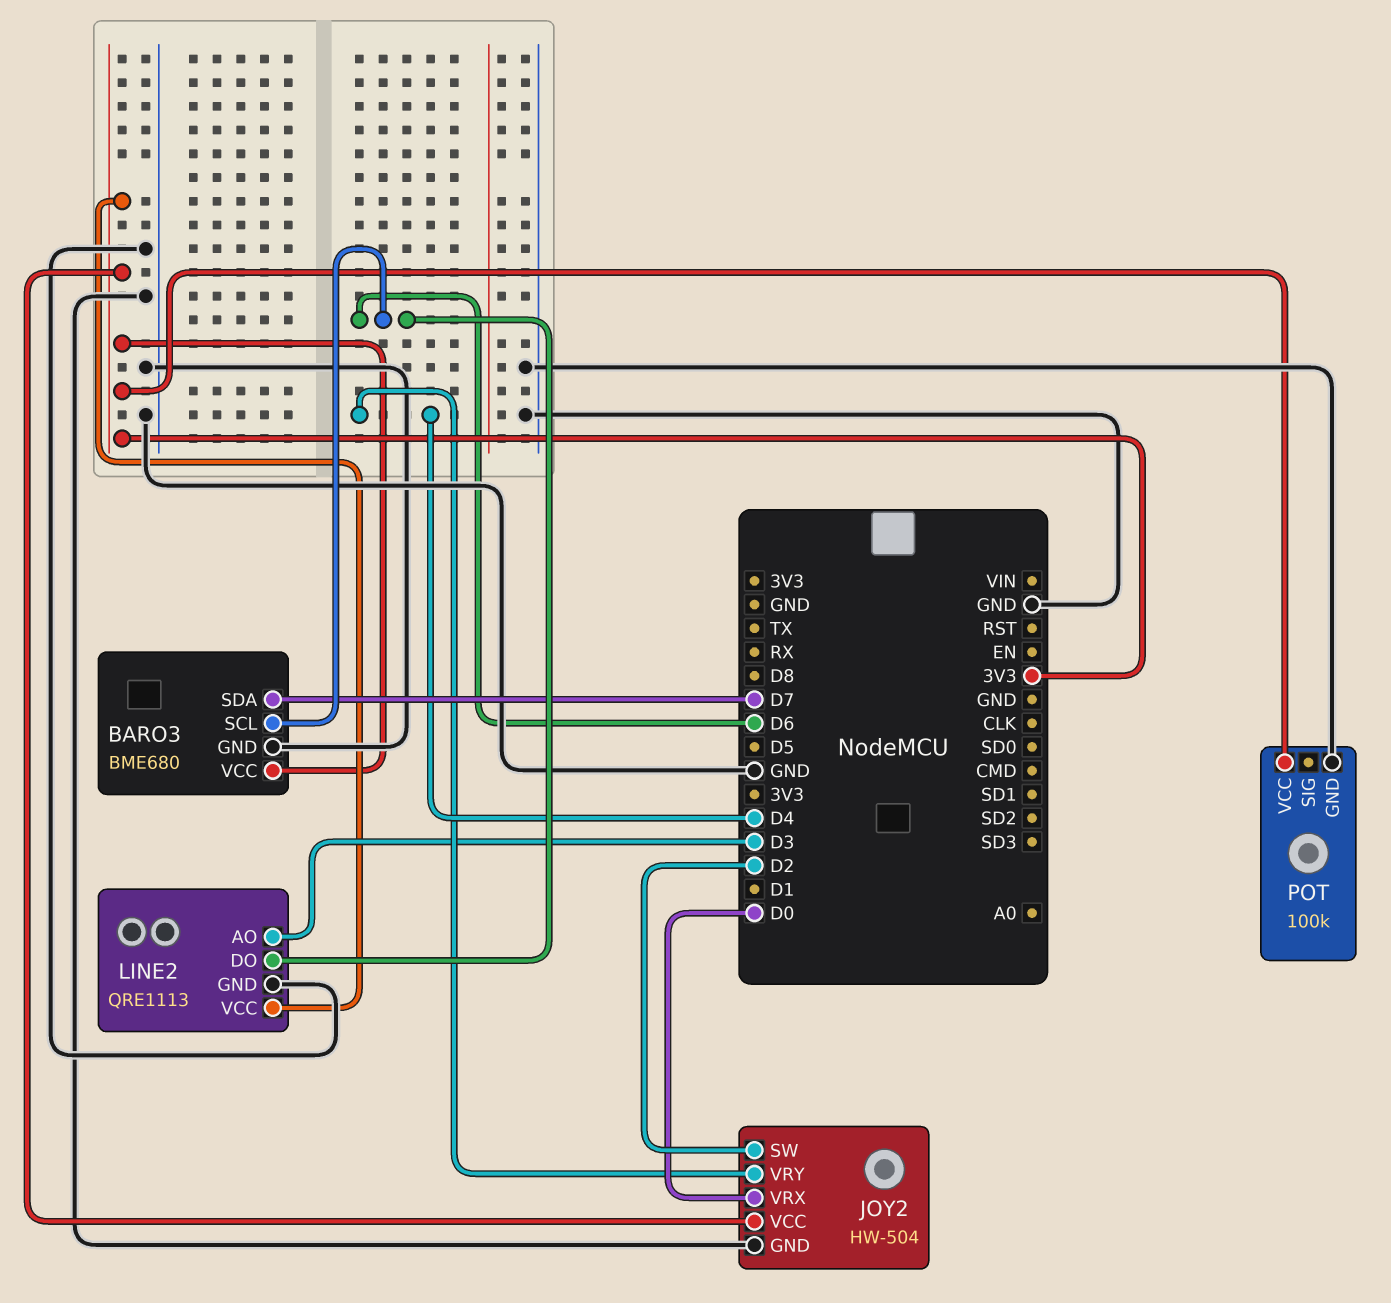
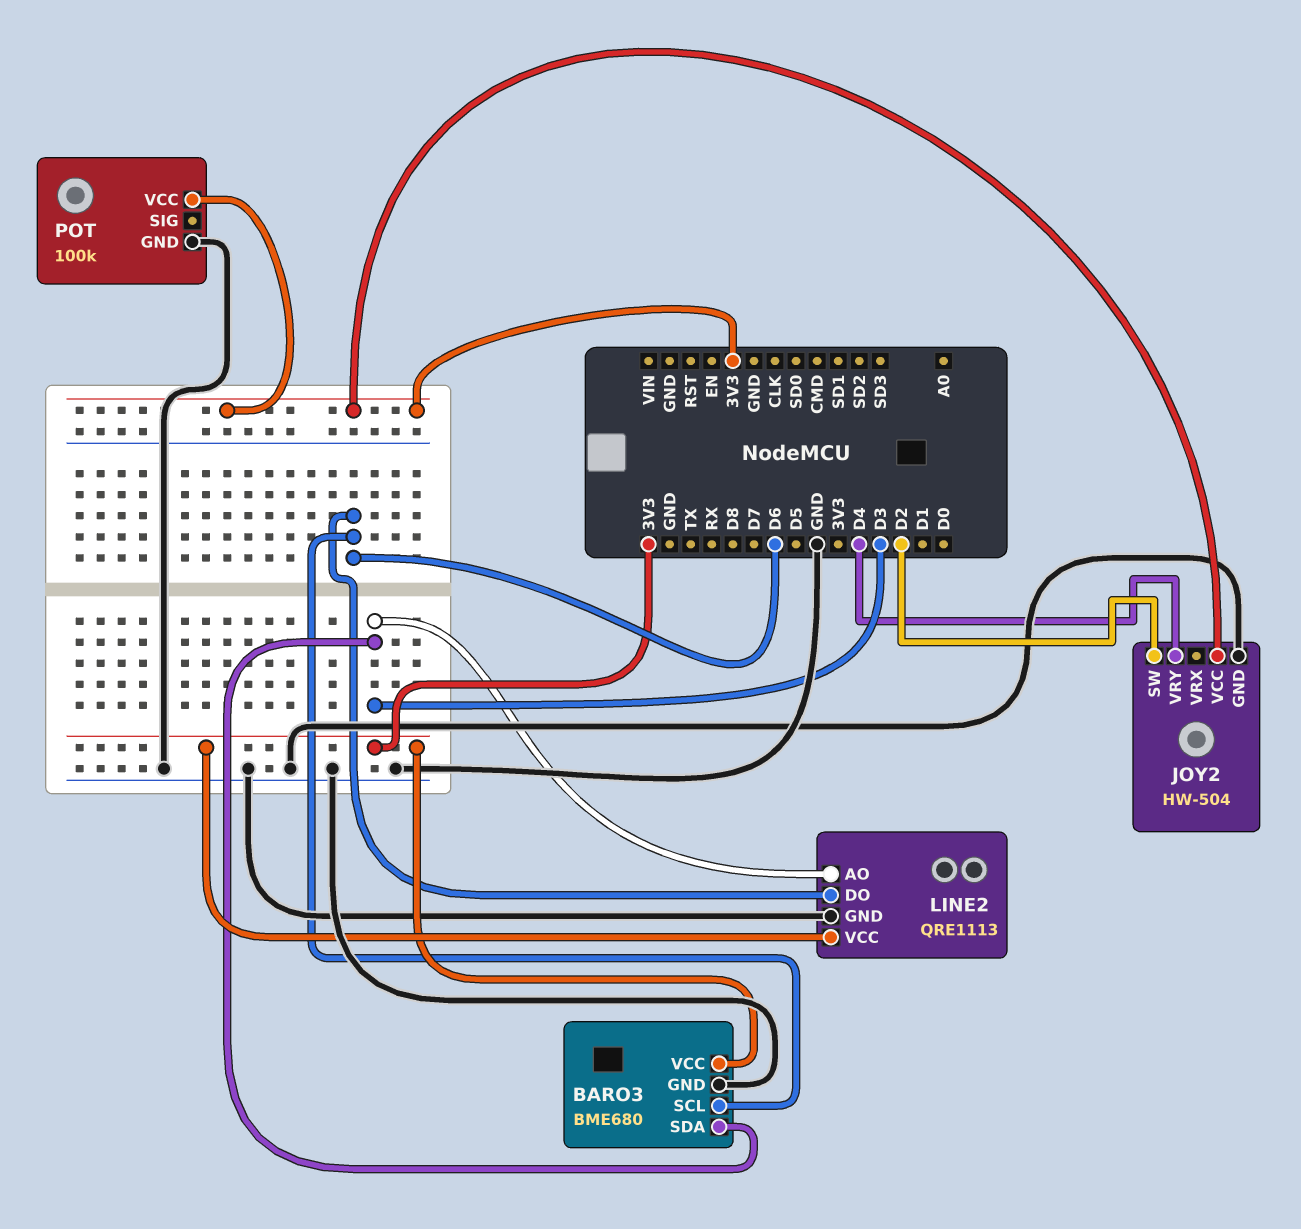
BARO3 pin SDA: D7 -> D3
JOY2 pin VRX: D0 -> none

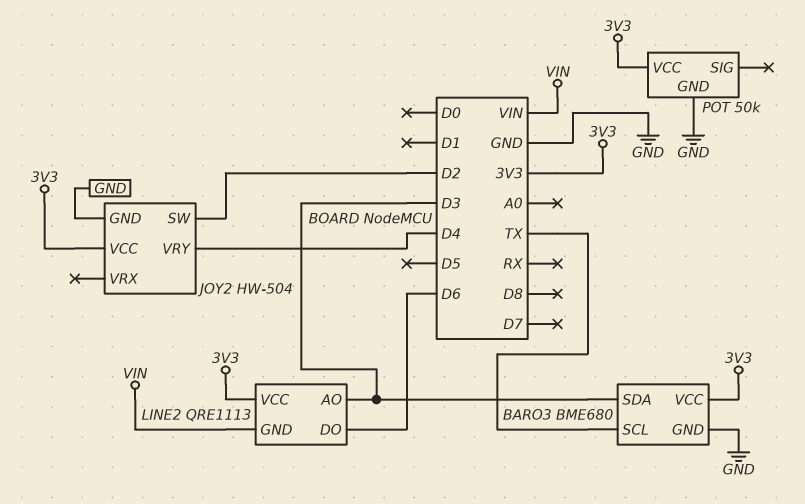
BARO3 pin SCL: D6 -> TX
LINE2 pin GND: GND -> VIN
POT: 100k -> 50k

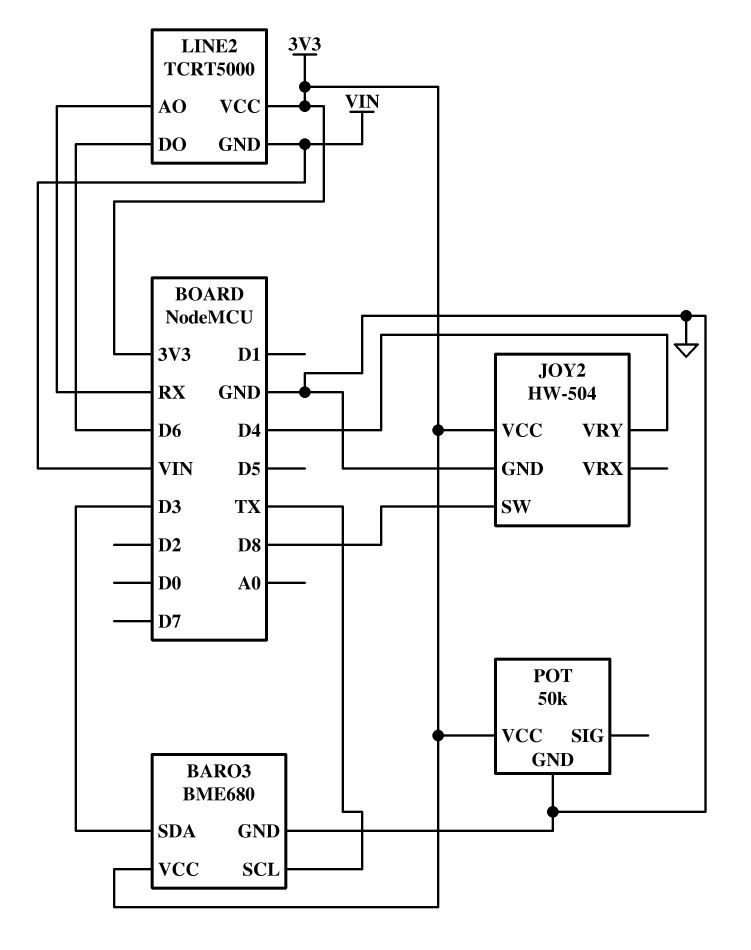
JOY2 pin SW: D2 -> D8
LINE2: QRE1113 -> TCRT5000
LINE2 pin AO: D3 -> RX

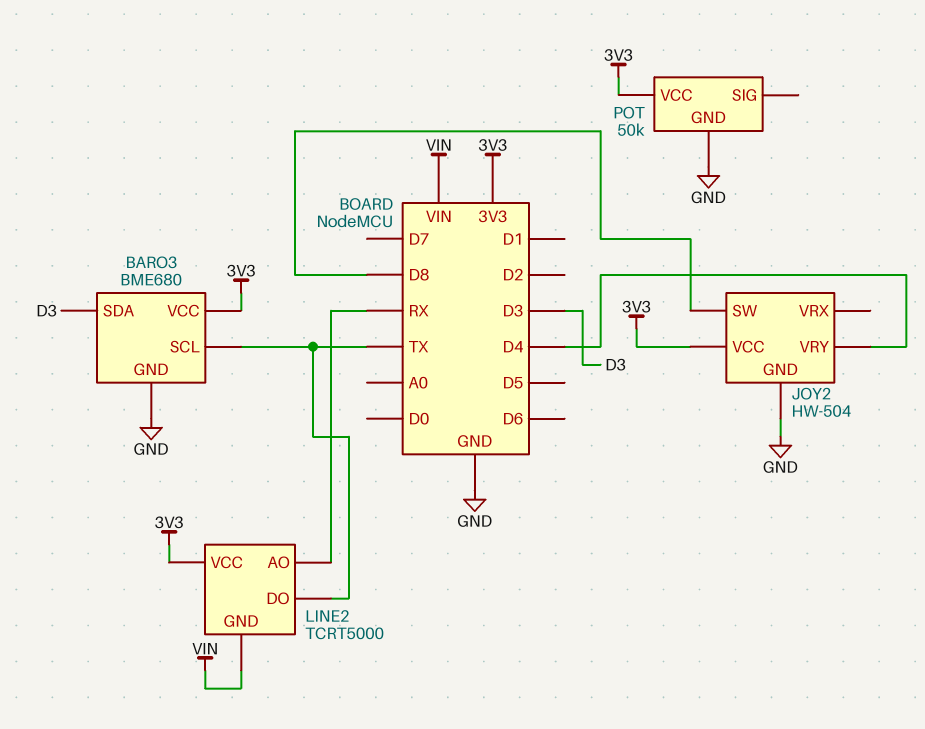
LINE2 pin DO: D6 -> TX

